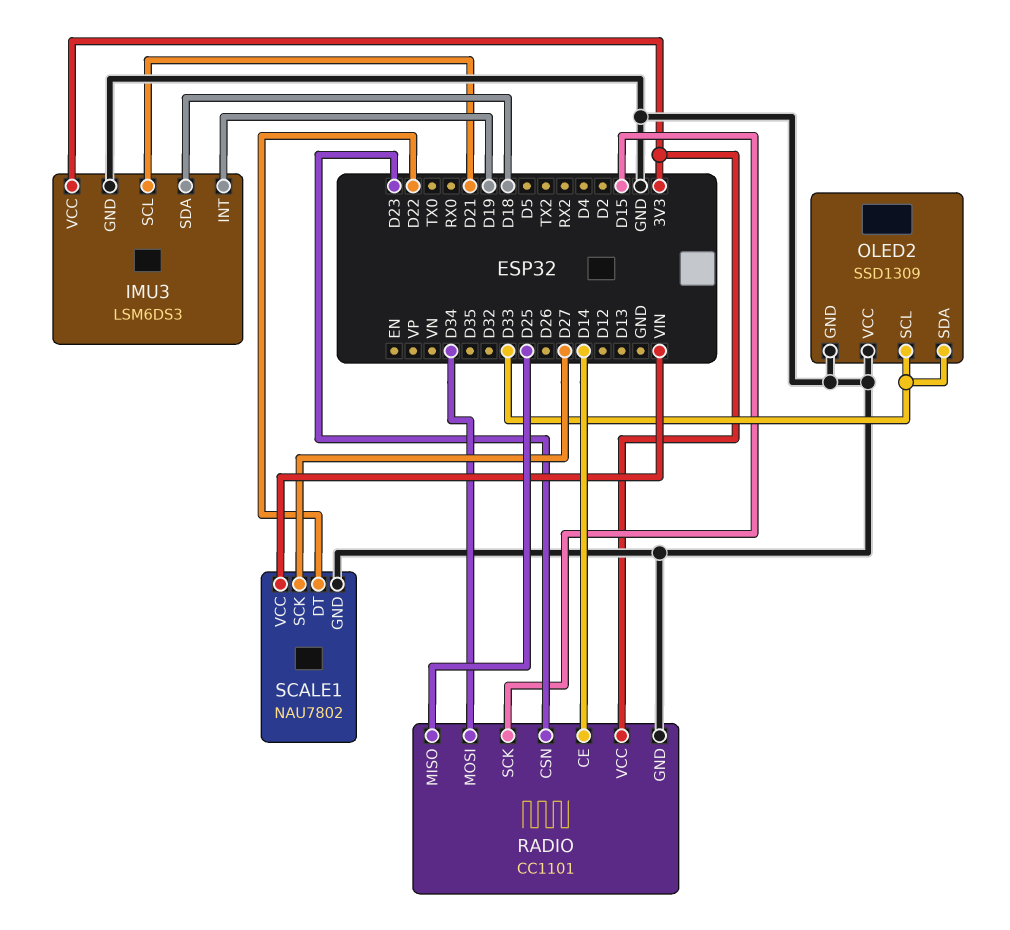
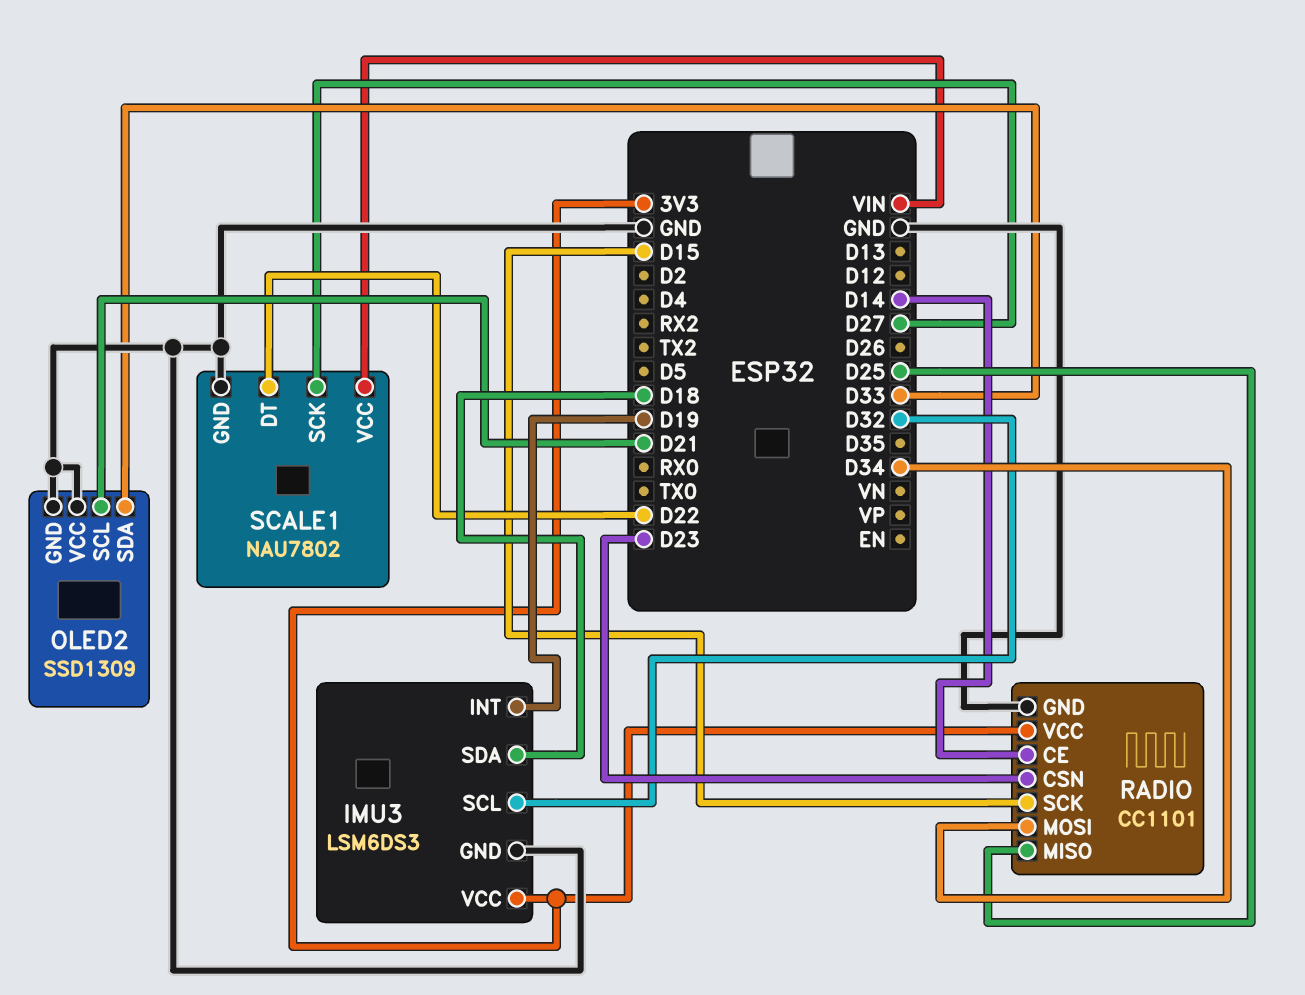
IMU3 pin SCL: D21 -> D32
OLED2 pin SCL: D33 -> D21

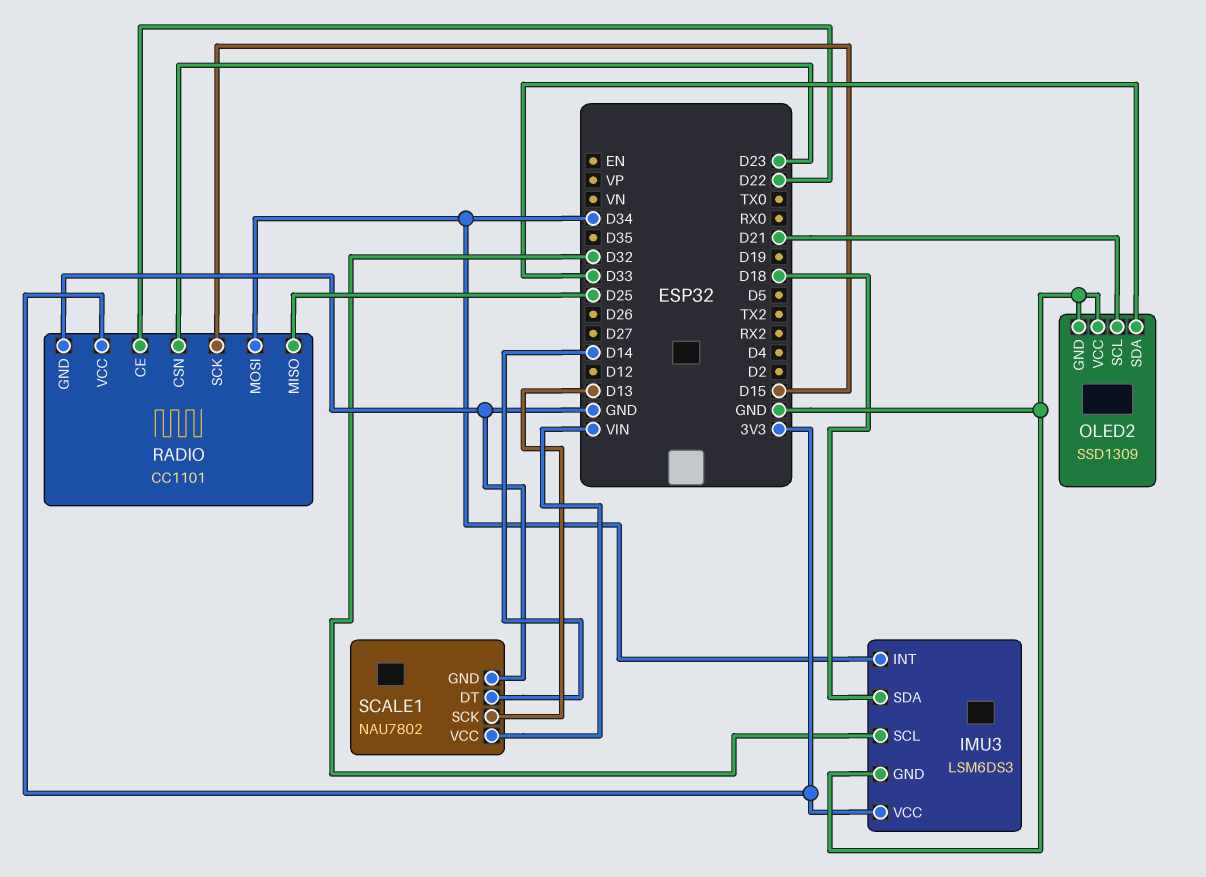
IMU3 pin INT: D19 -> D34
RADIO pin CE: D14 -> D22
SCALE1 pin DT: D22 -> D14
SCALE1 pin SCK: D27 -> D13

